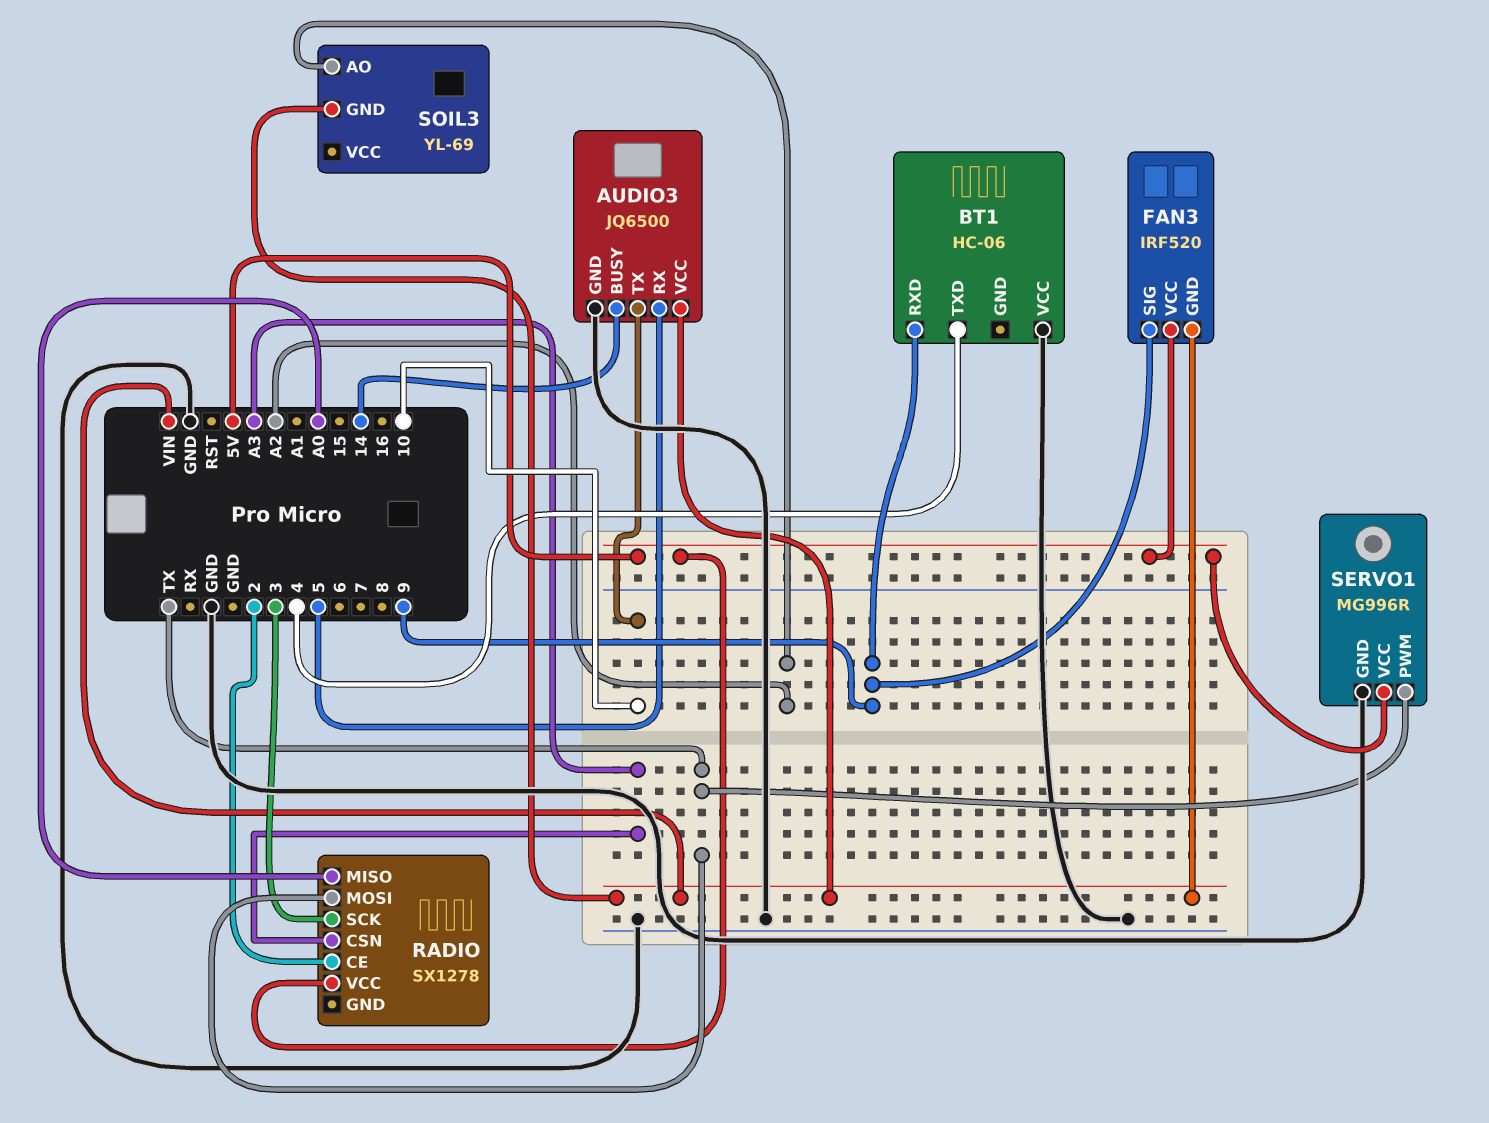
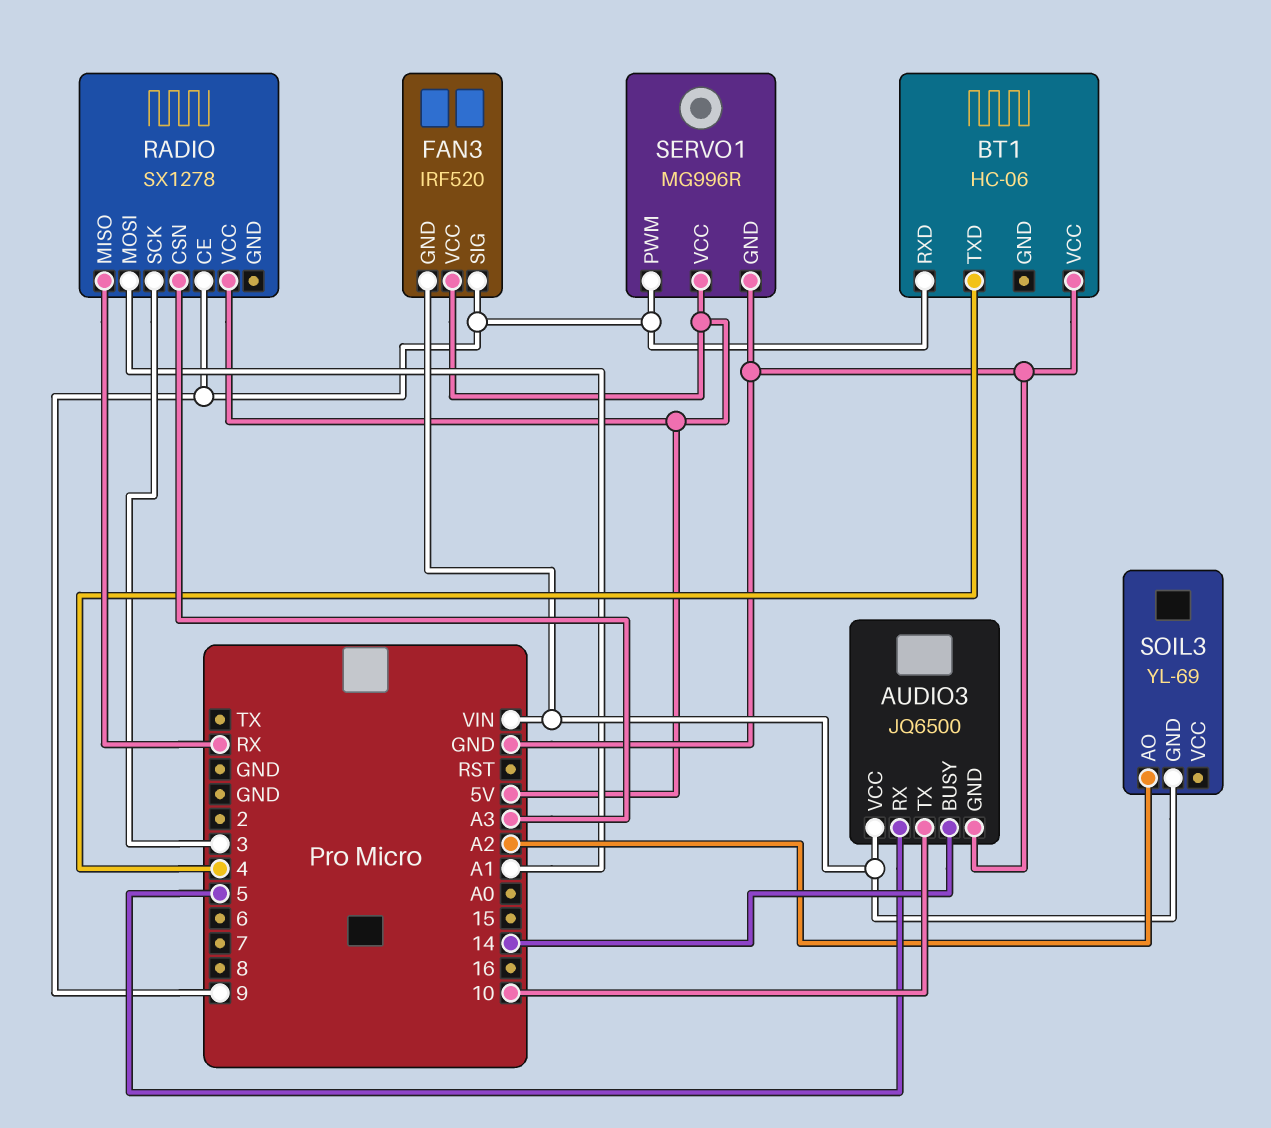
RADIO pin CE: 2 -> 9
RADIO pin MISO: A0 -> RX
RADIO pin MOSI: TX -> A1
SERVO1 pin PWM: TX -> 9

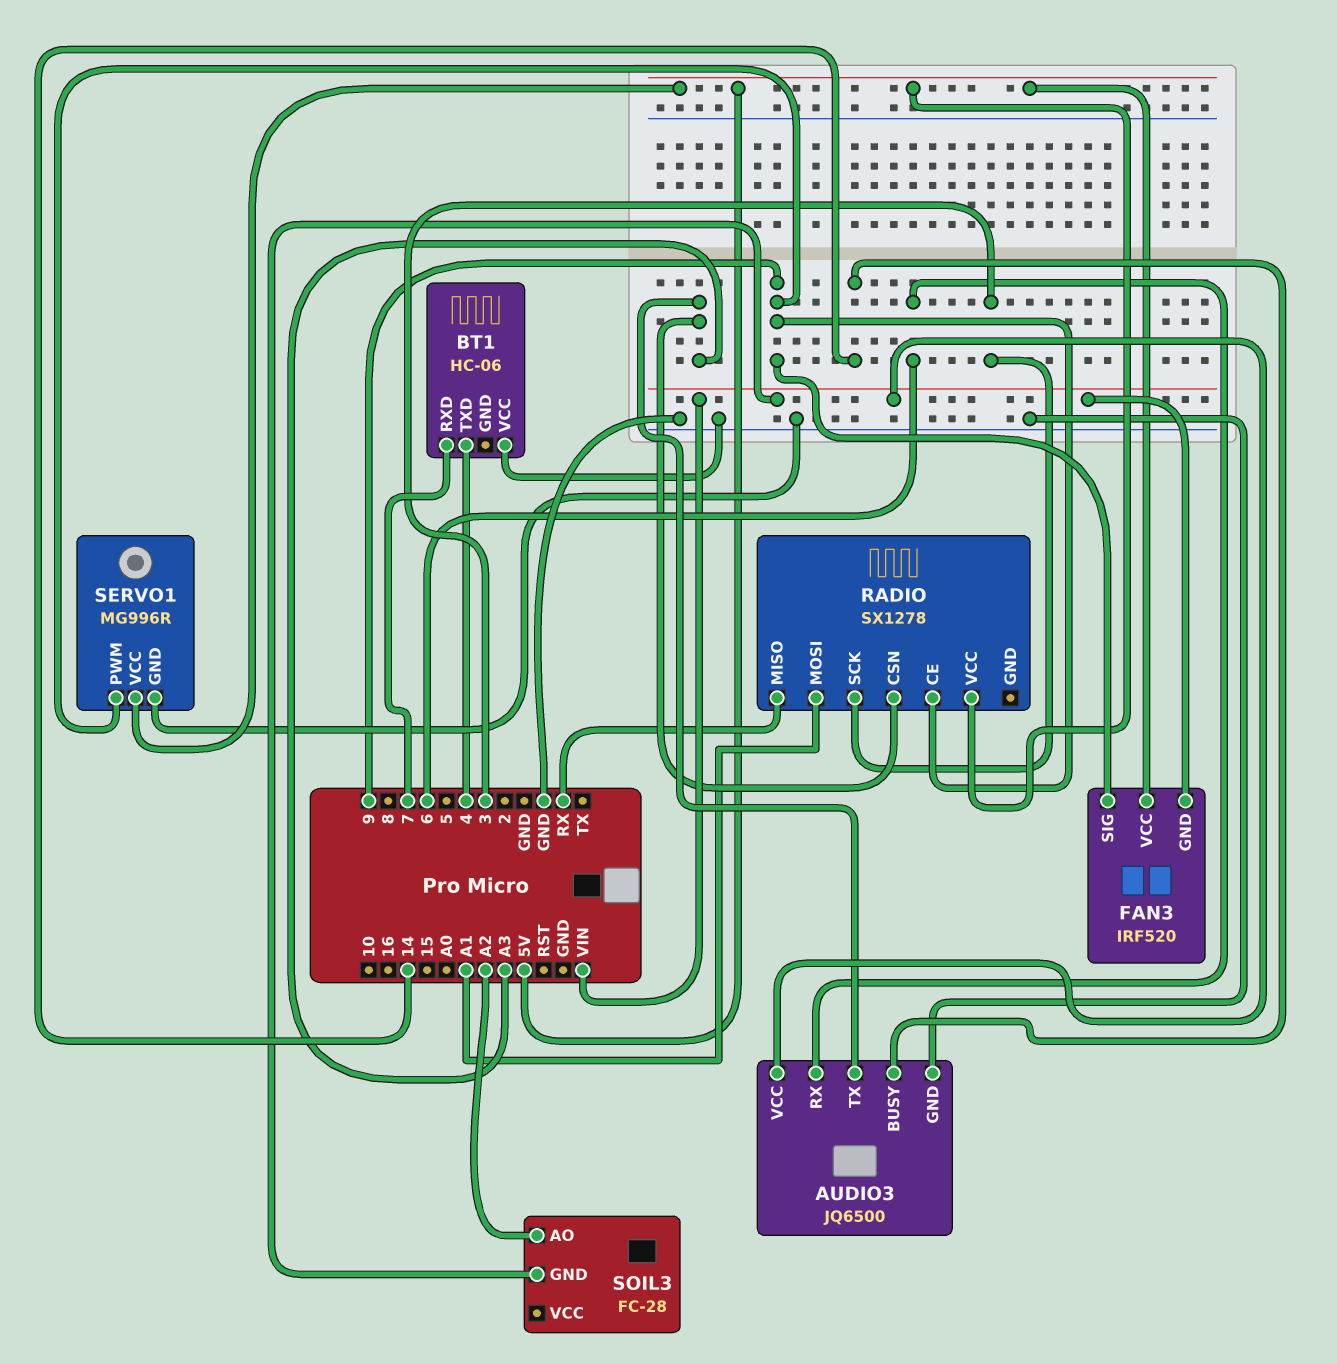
AUDIO3 pin RX: 5 -> 6
AUDIO3 pin TX: 10 -> A3
BT1 pin RXD: 9 -> 7
SOIL3: YL-69 -> FC-28

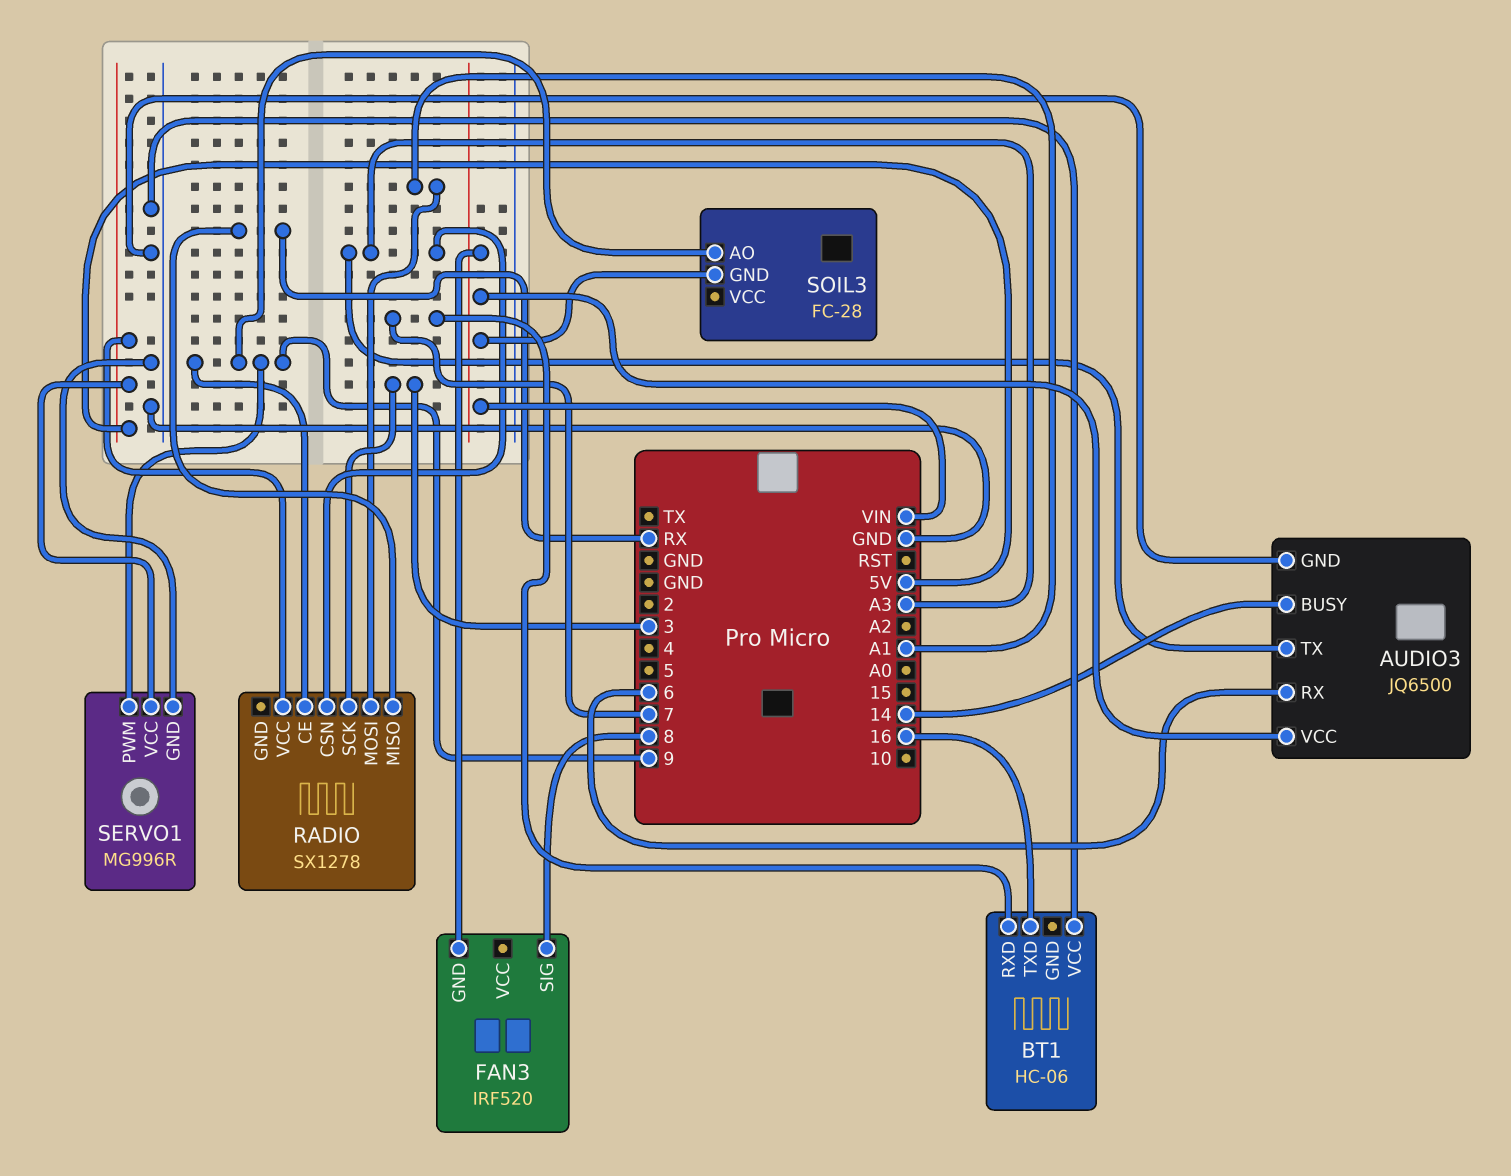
BT1 pin TXD: 4 -> 16
FAN3 pin SIG: 9 -> 8
FAN3 pin VCC: 5V -> none
SOIL3 pin AO: A2 -> 9

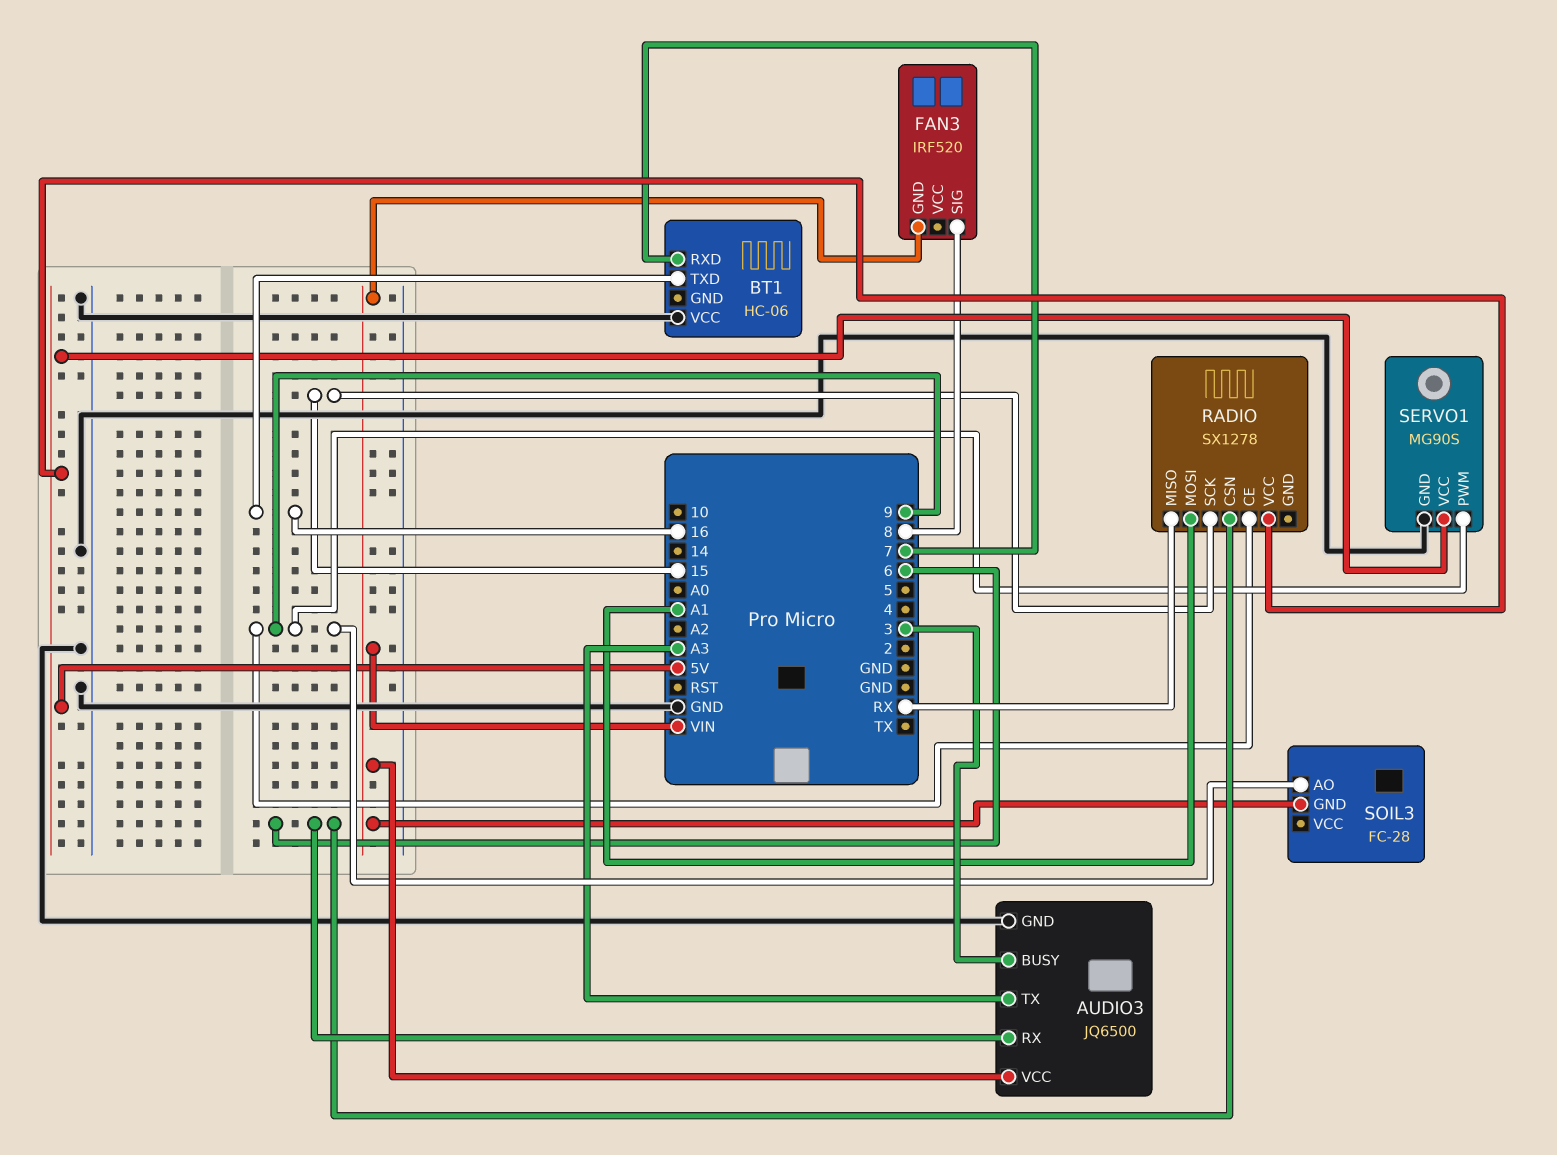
AUDIO3 pin BUSY: 14 -> 3
RADIO pin CSN: A3 -> 6
RADIO pin SCK: 3 -> 15
SERVO1: MG996R -> MG90S

